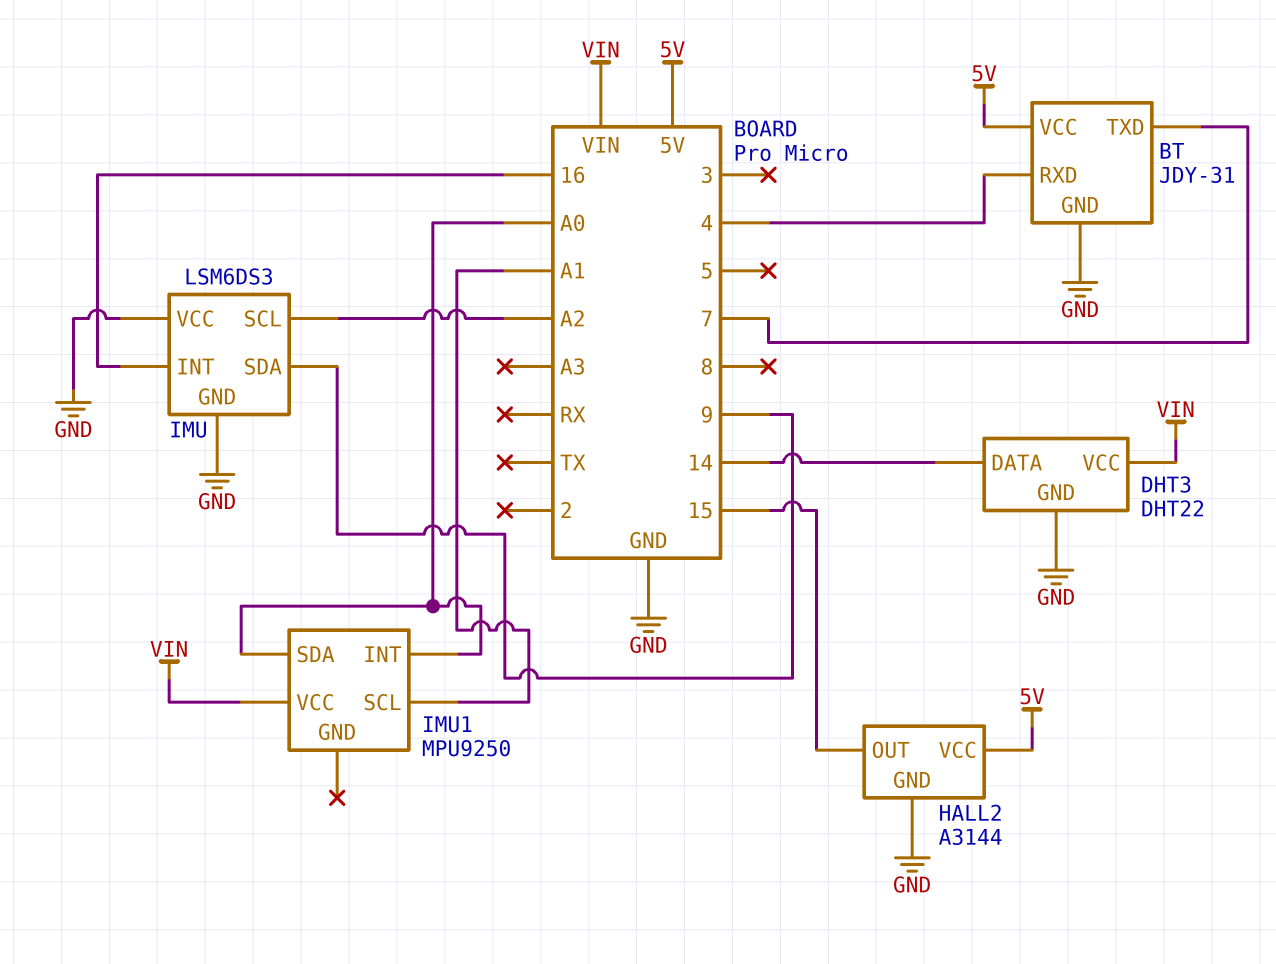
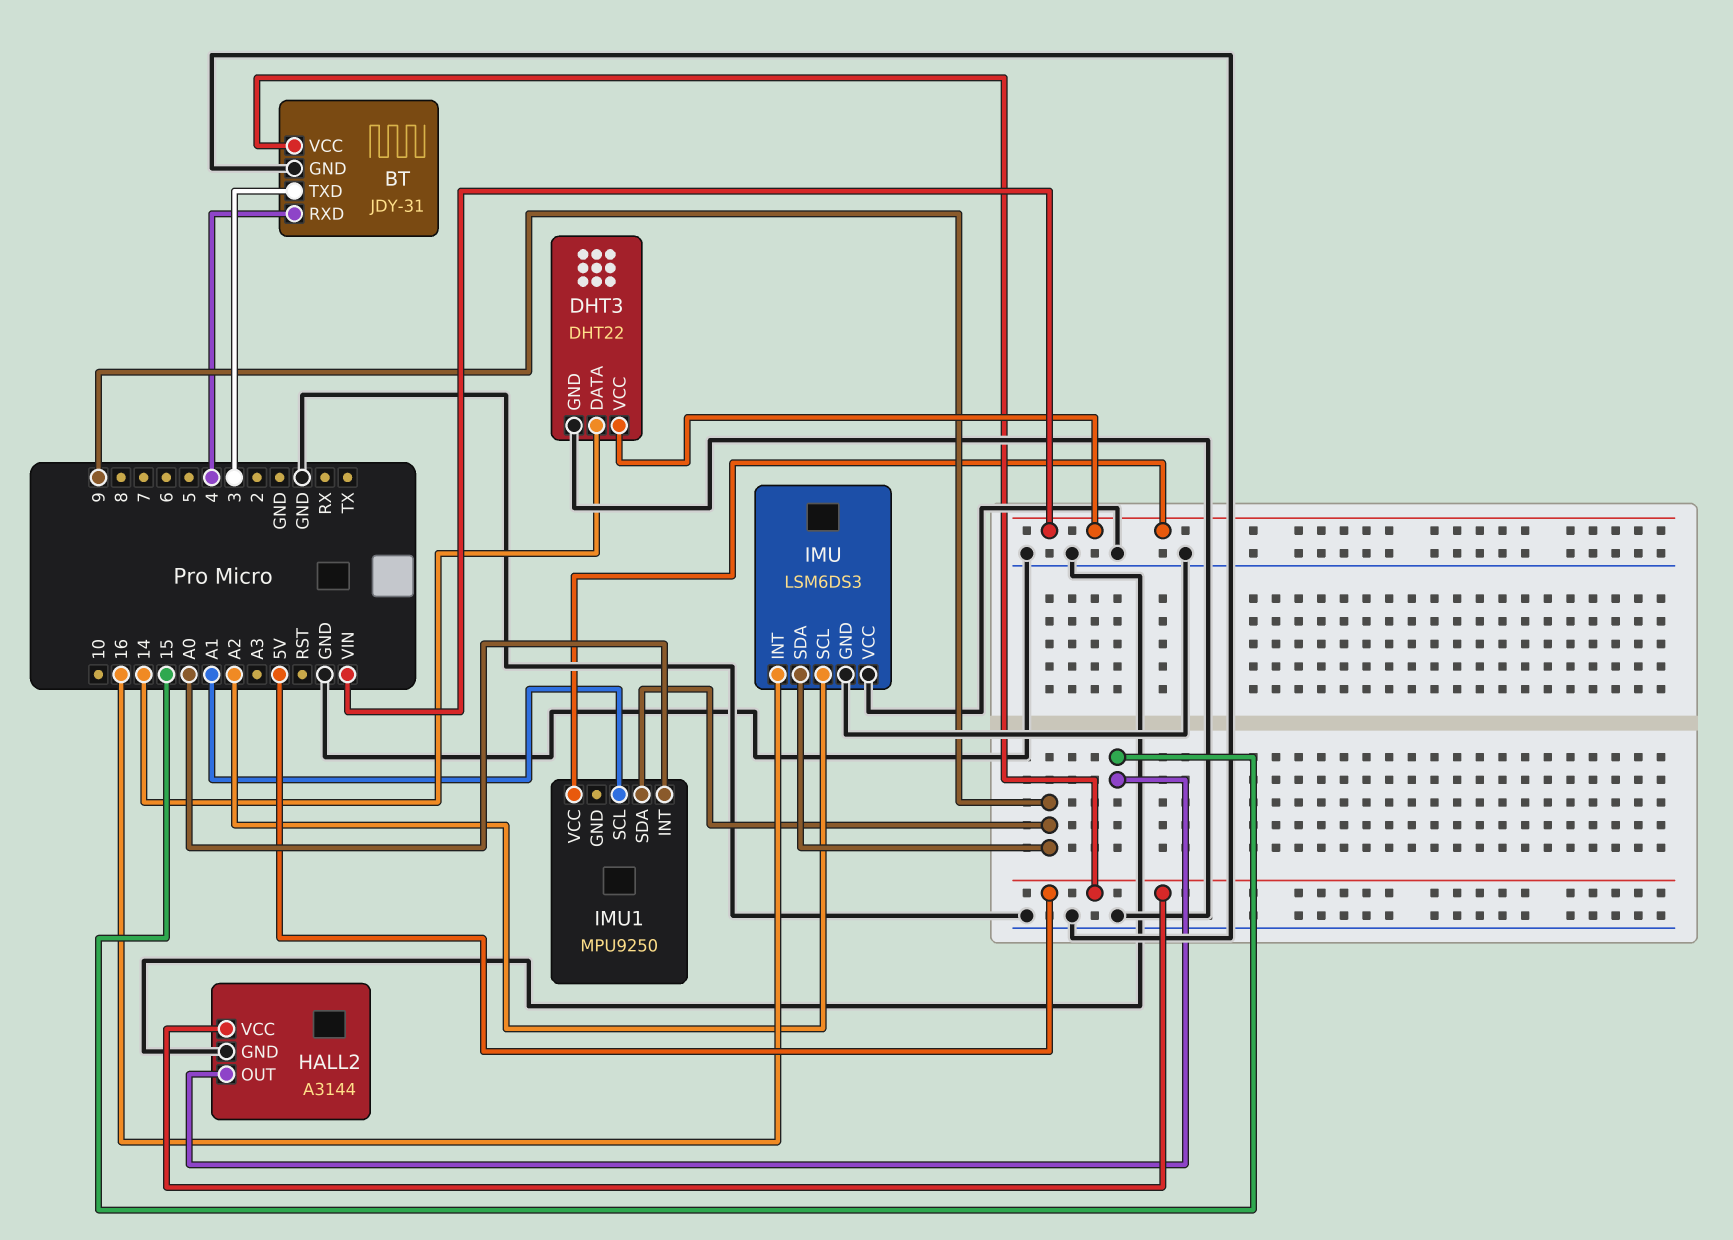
BT pin TXD: 7 -> 3
IMU1 pin SDA: A0 -> 9

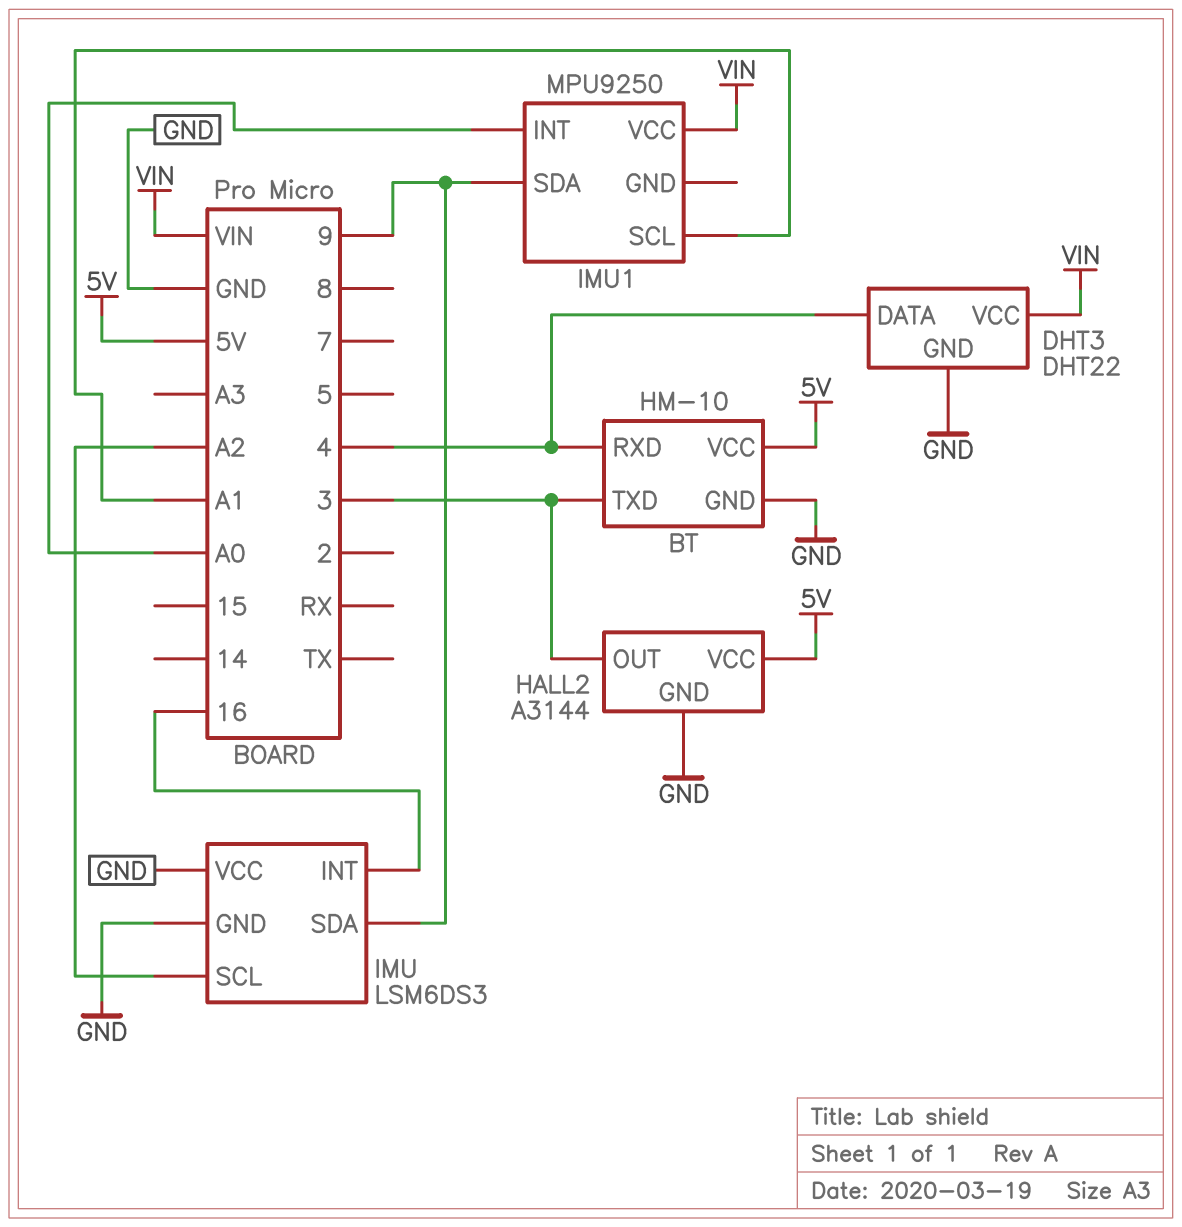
BT: JDY-31 -> HM-10
DHT3 pin DATA: 14 -> 4
HALL2 pin OUT: 15 -> 3

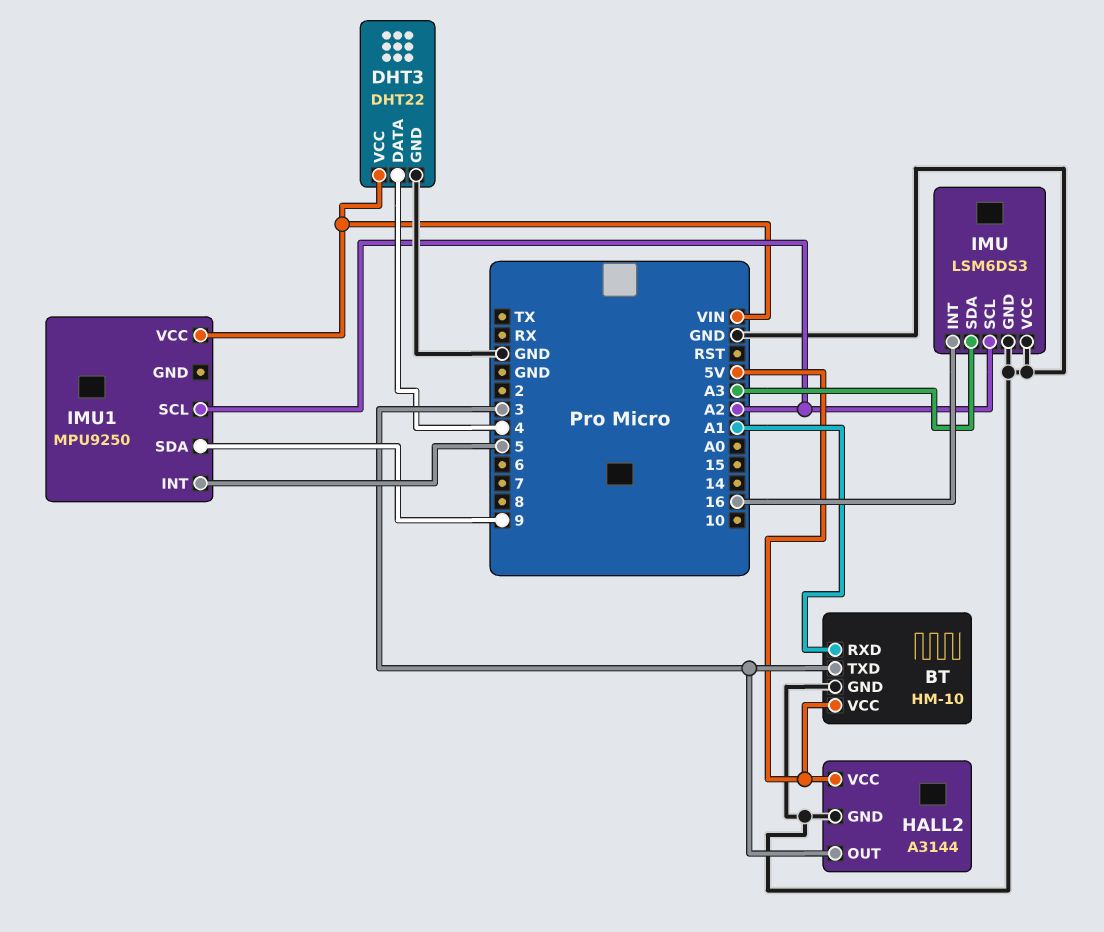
BT pin RXD: 4 -> A1
IMU pin SDA: 9 -> A3
IMU1 pin INT: A0 -> 5
IMU1 pin SCL: A1 -> A2

